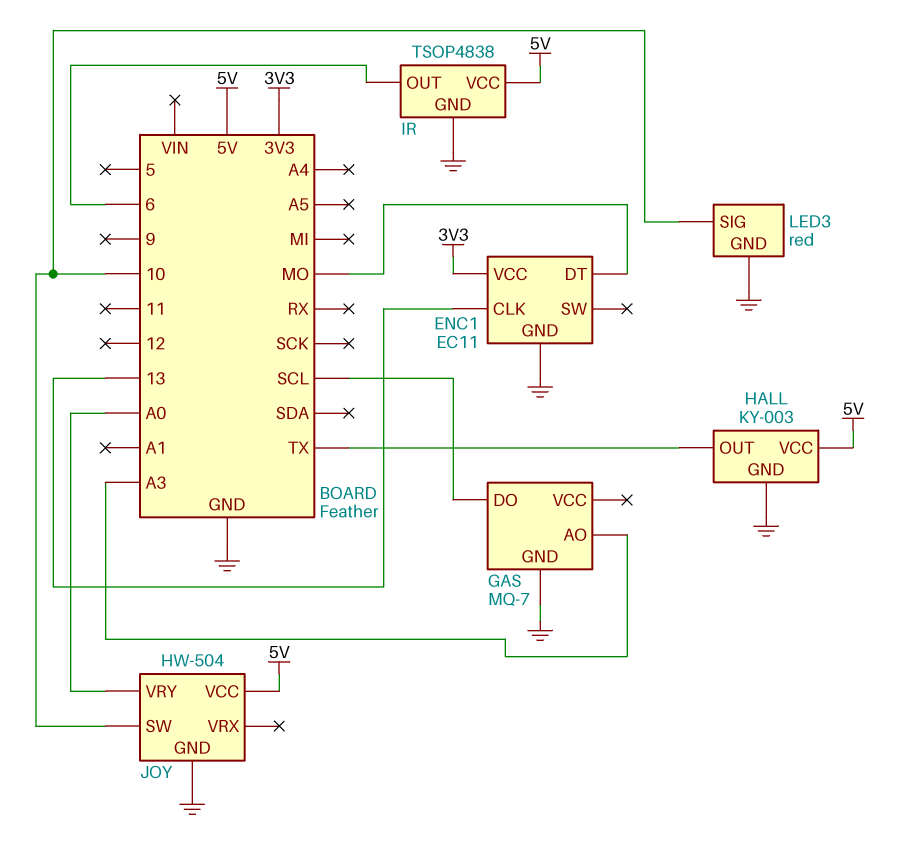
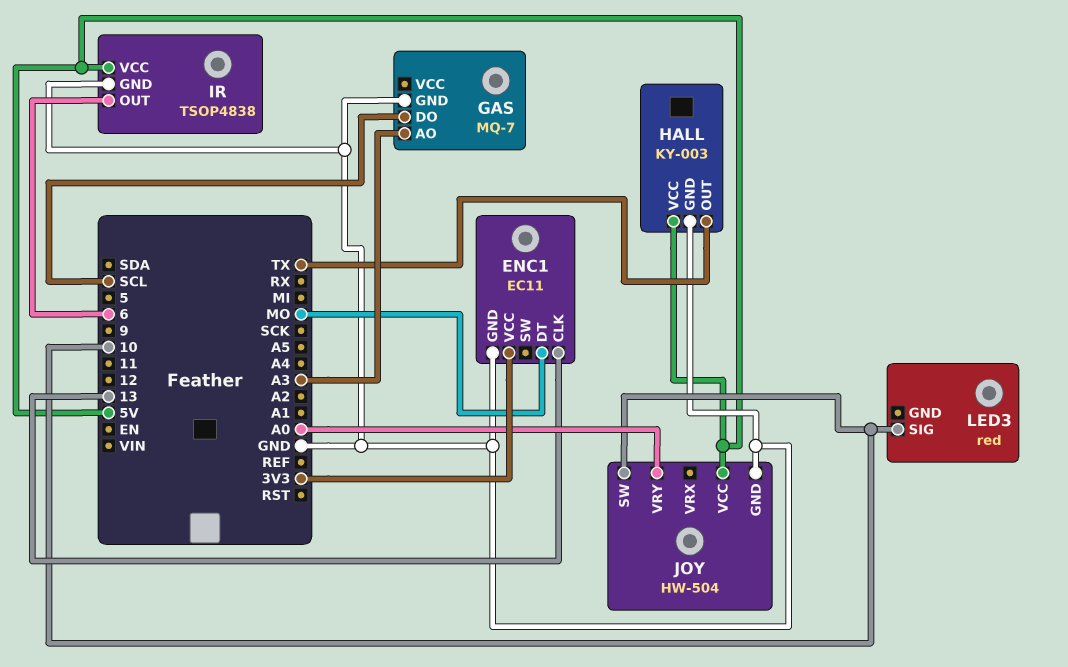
LED3 pin GND: GND -> none

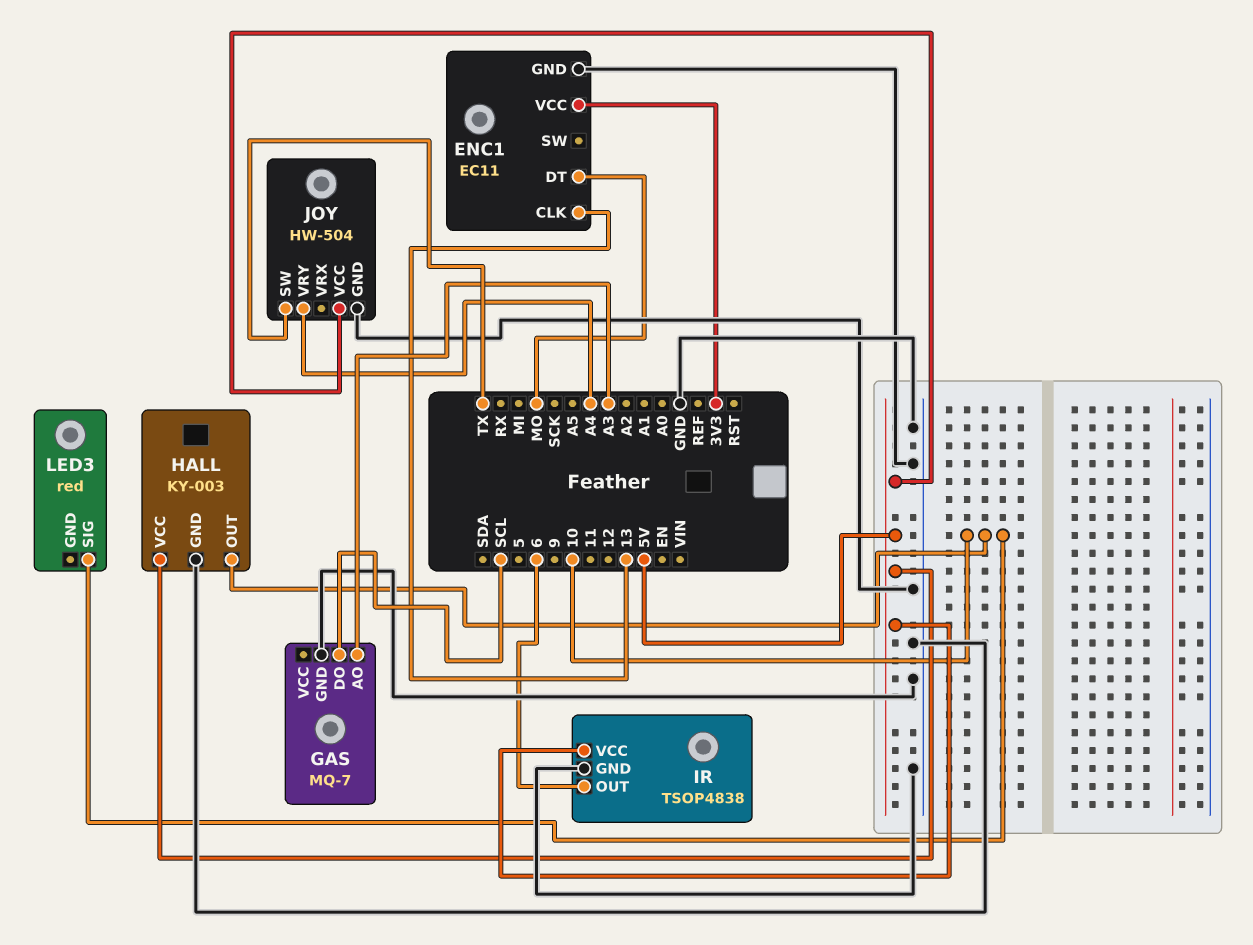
HALL pin OUT: TX -> 10
JOY pin SW: 10 -> TX
JOY pin VRY: A0 -> A4

